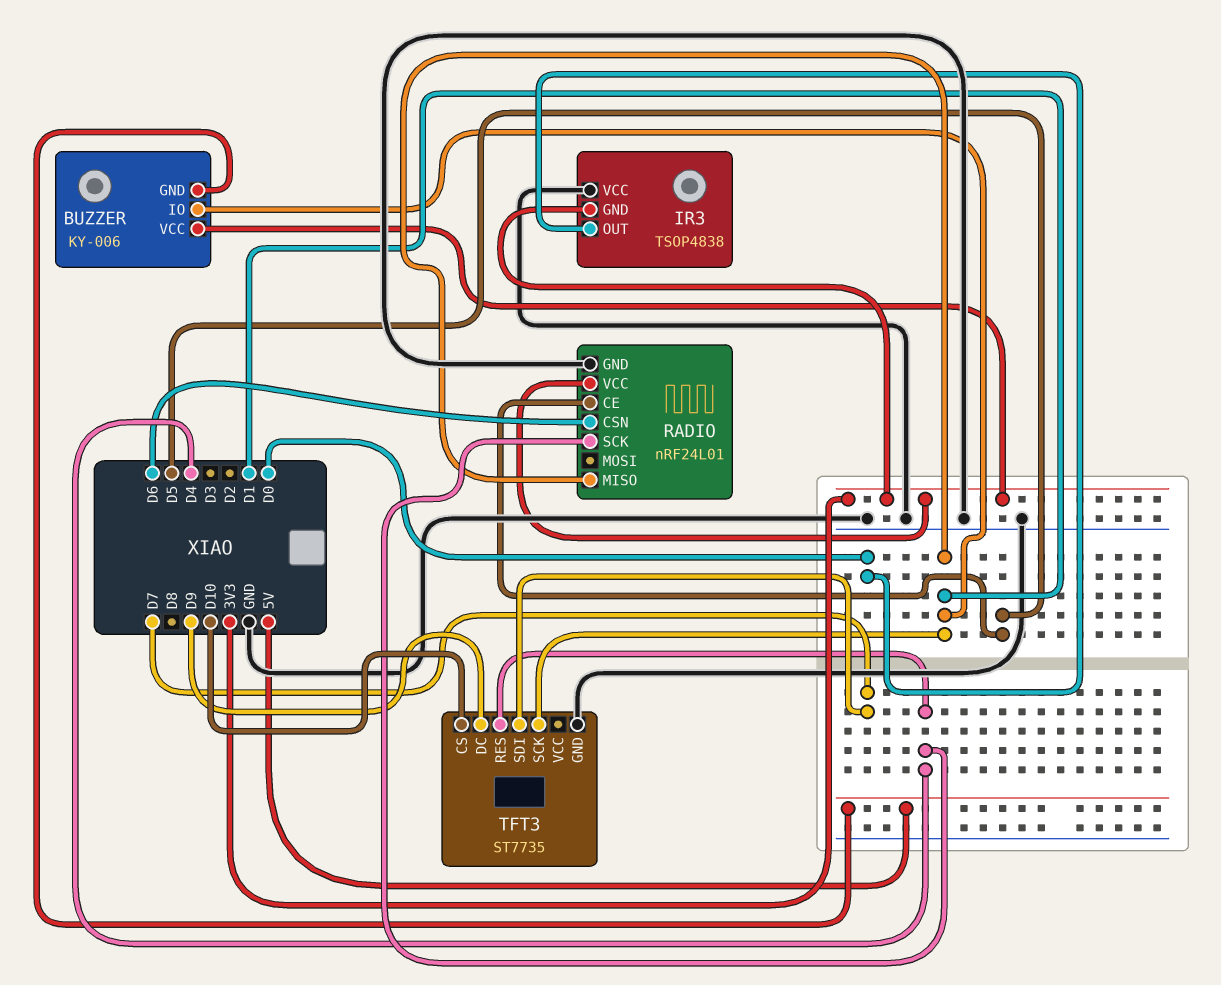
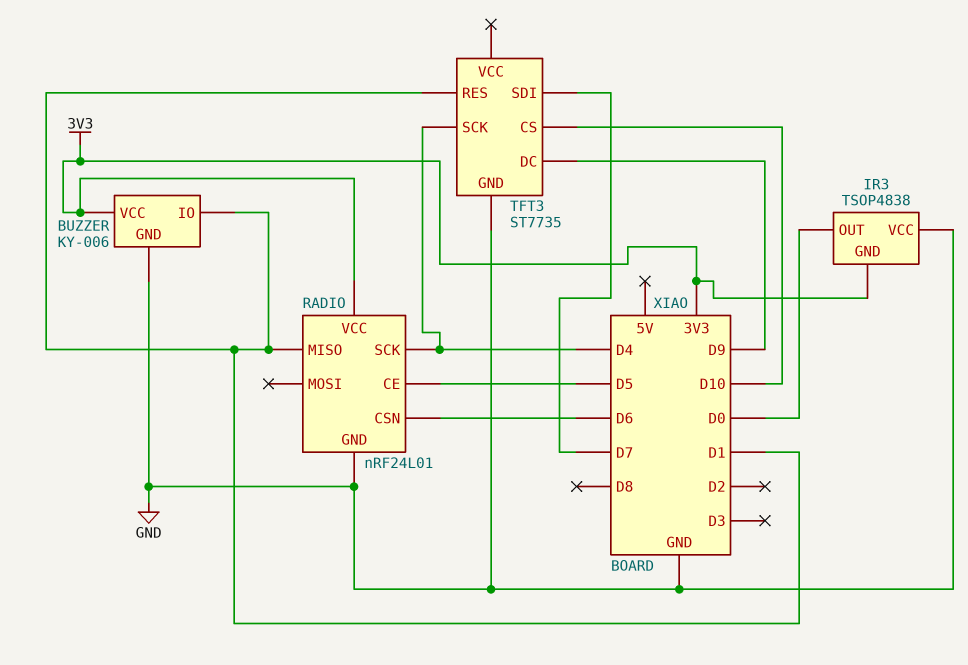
BUZZER pin GND: 5V -> GND
TFT3 pin RES: D4 -> D1
TFT3 pin SCK: D1 -> D4

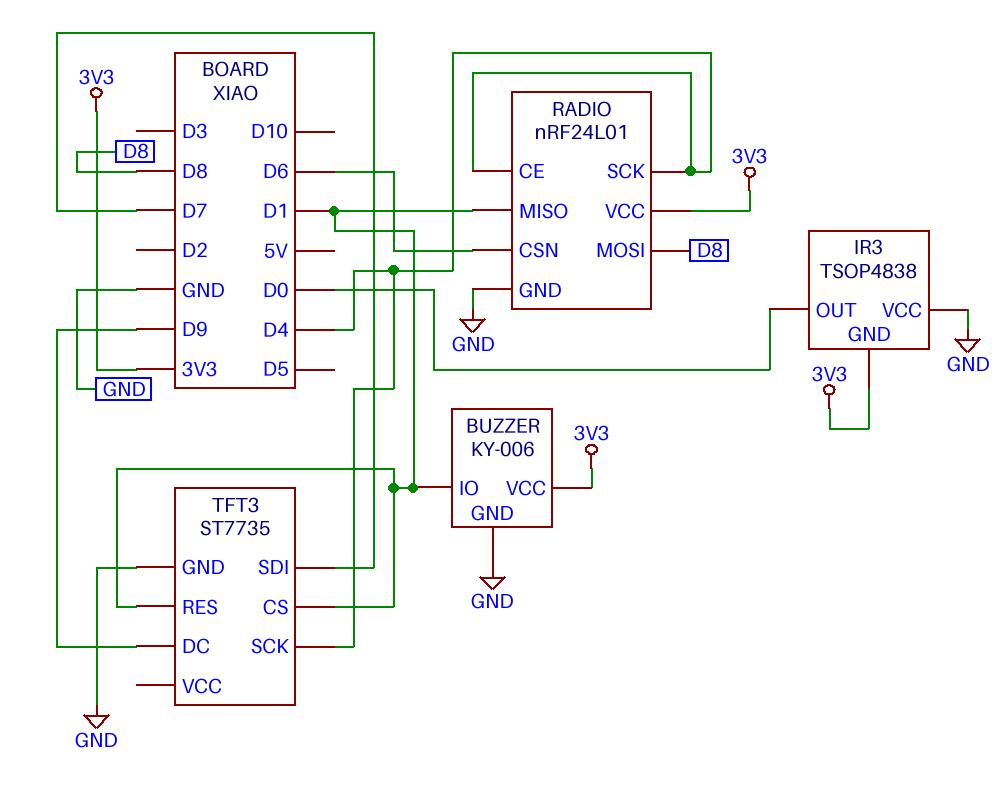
RADIO pin CE: D5 -> D4
RADIO pin MOSI: none -> D8
TFT3 pin CS: D10 -> D1

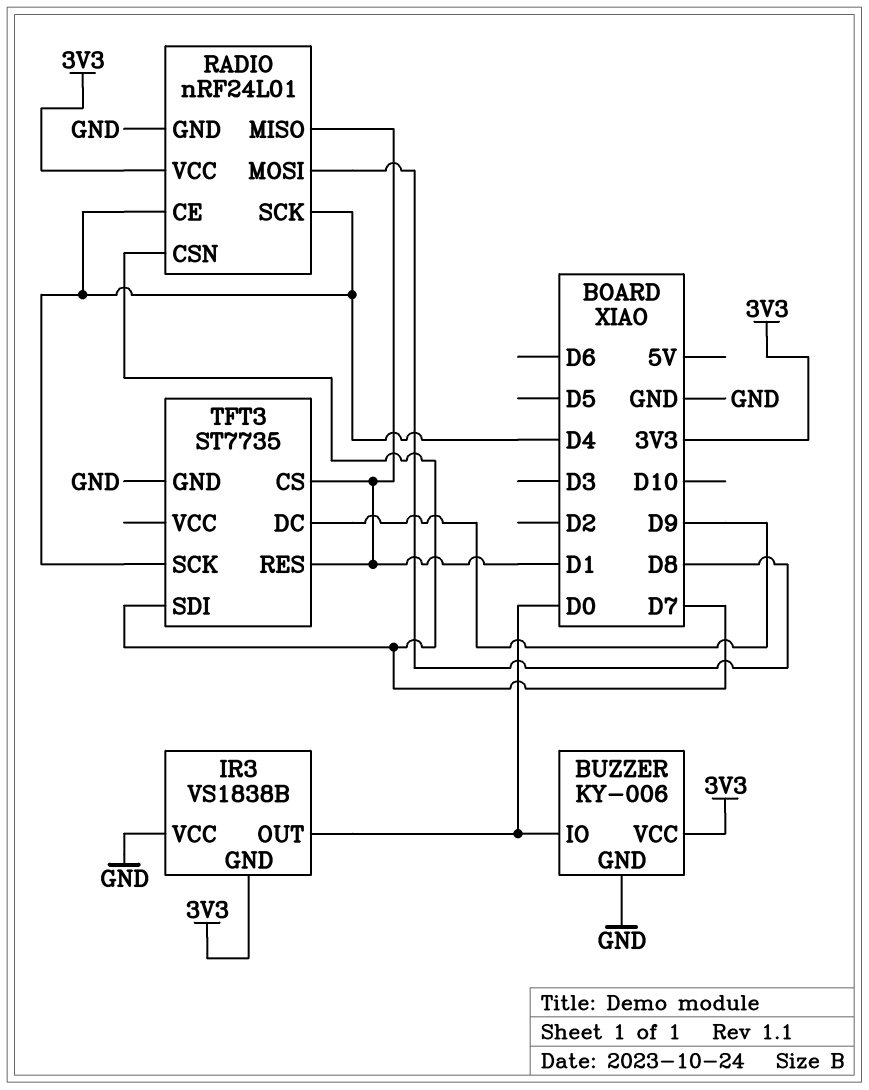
BUZZER pin IO: D1 -> D0
IR3: TSOP4838 -> VS1838B
RADIO pin CSN: D6 -> D7

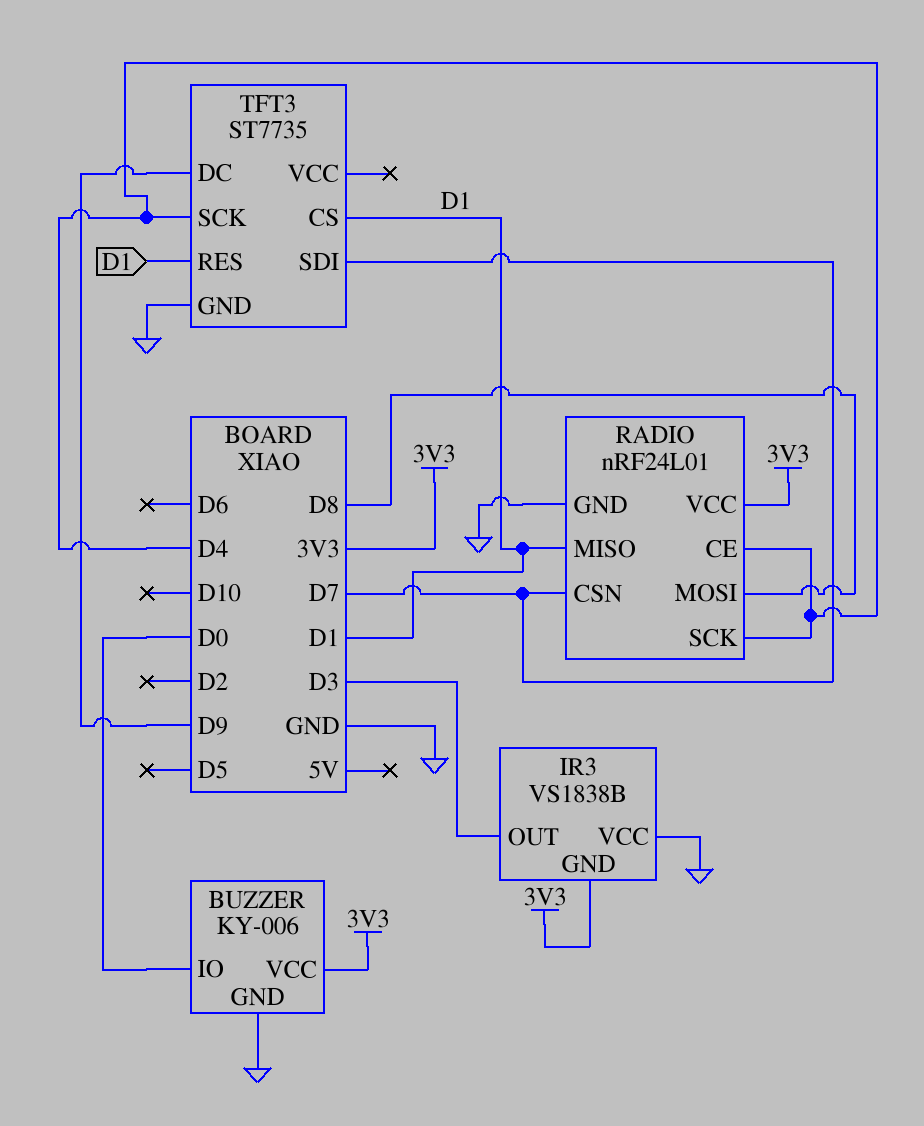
IR3 pin OUT: D0 -> D3

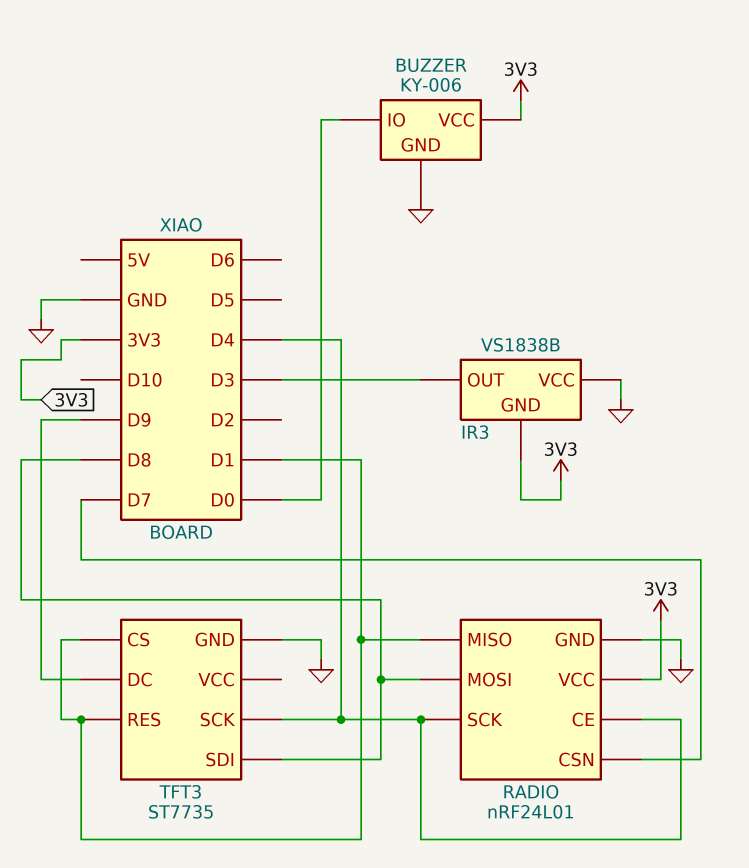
TFT3 pin SDI: D7 -> D8

